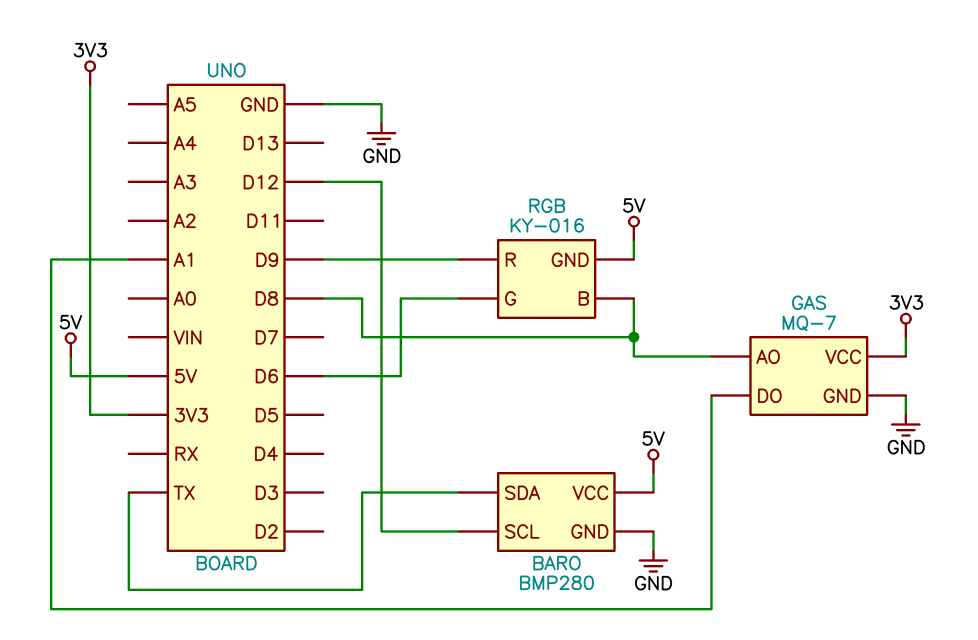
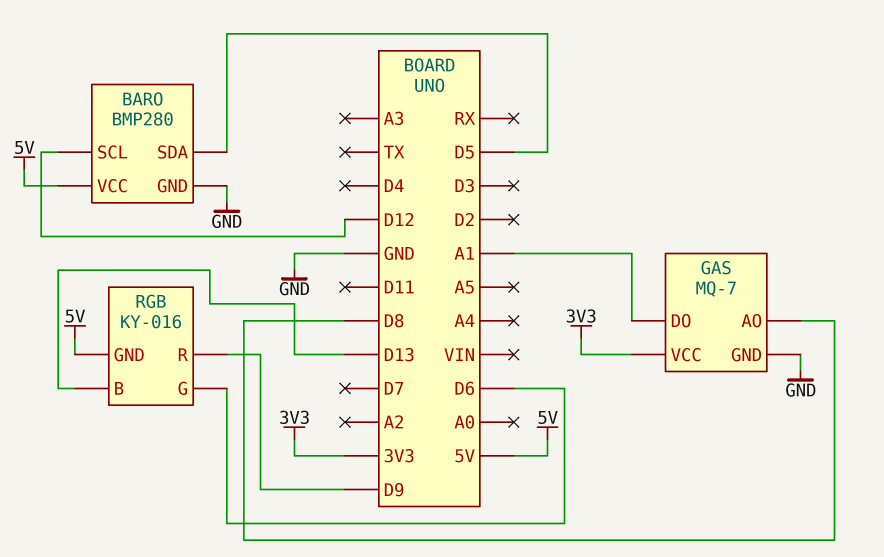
BARO pin SDA: TX -> D5
RGB pin B: D8 -> D13

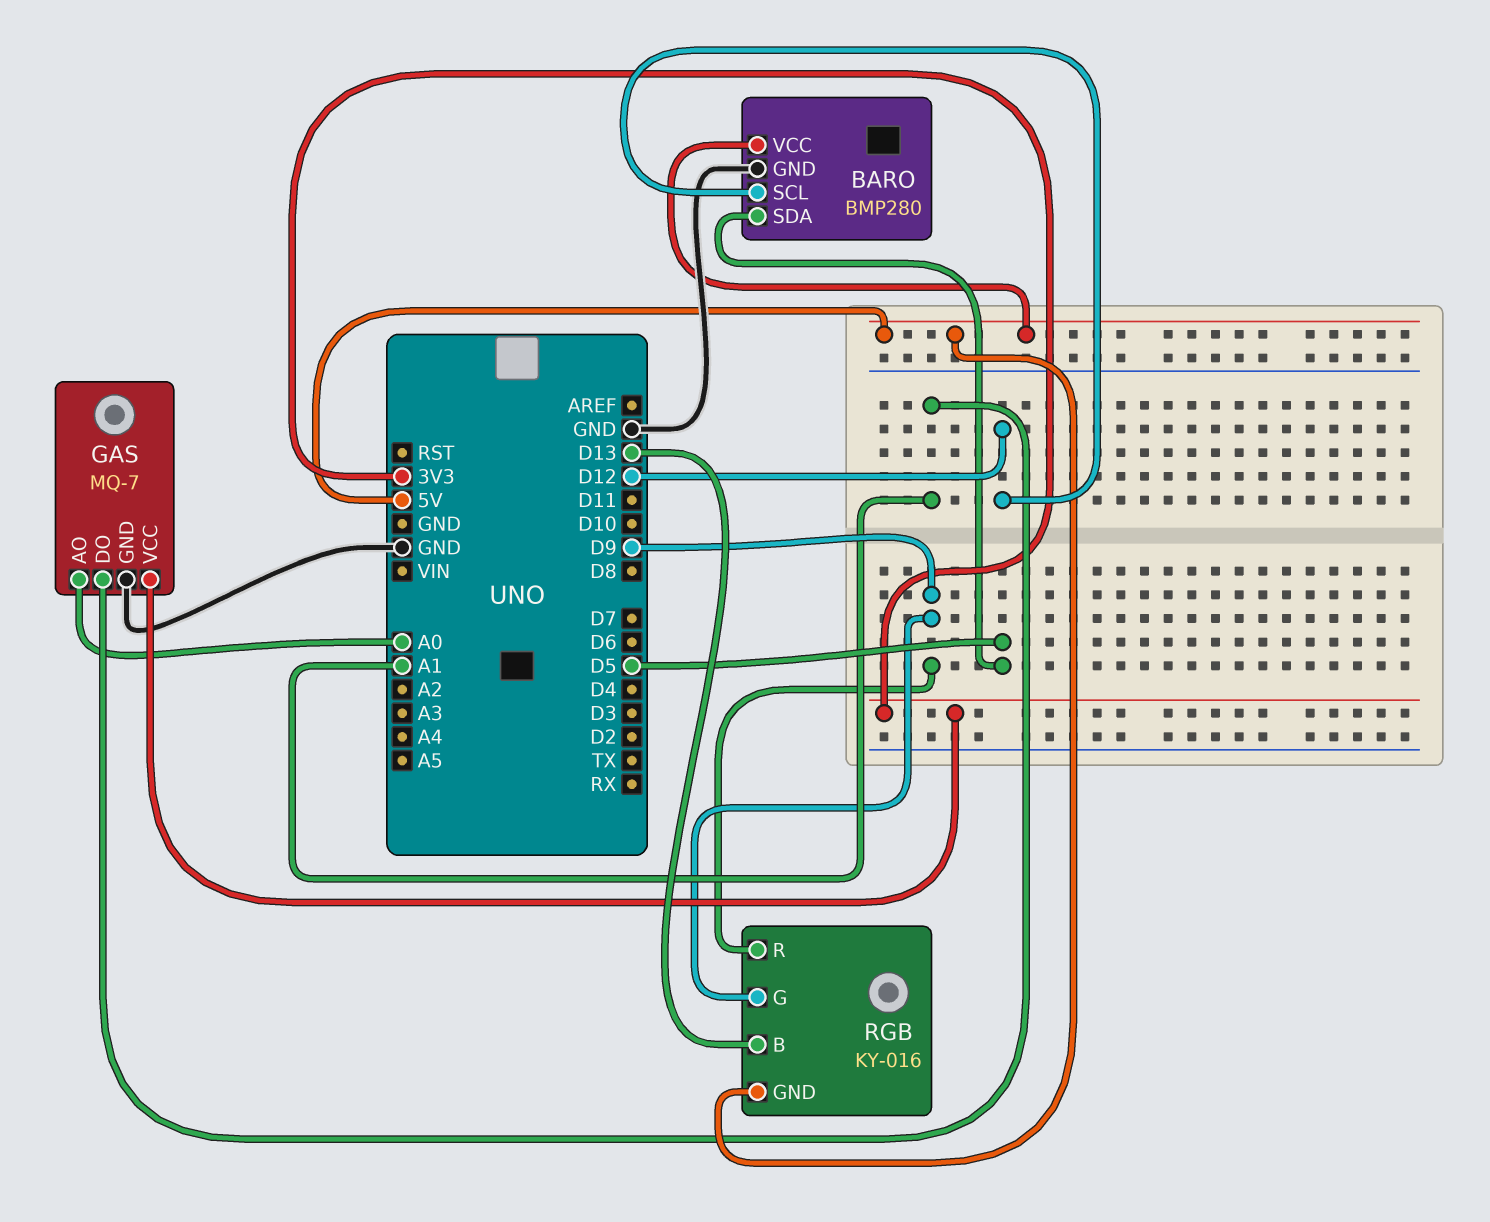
GAS pin AO: D8 -> A0
RGB pin G: D6 -> D9

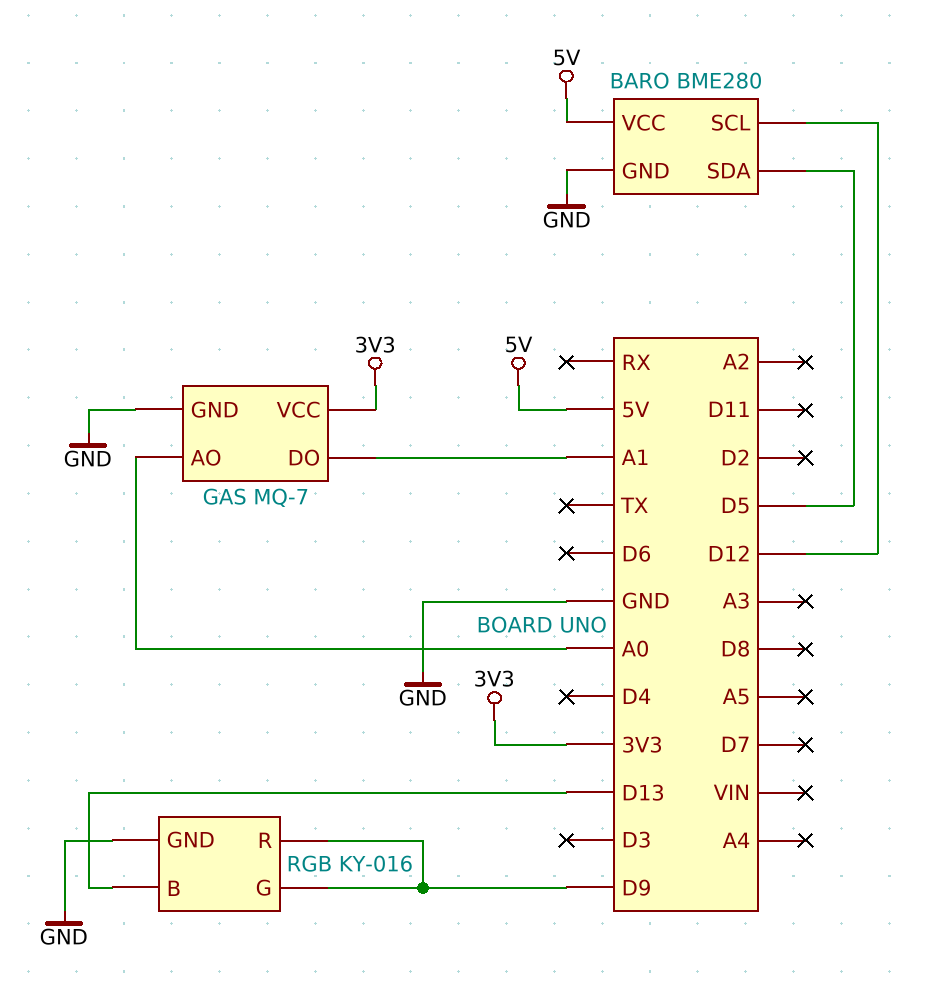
BARO: BMP280 -> BME280
RGB pin GND: 5V -> GND

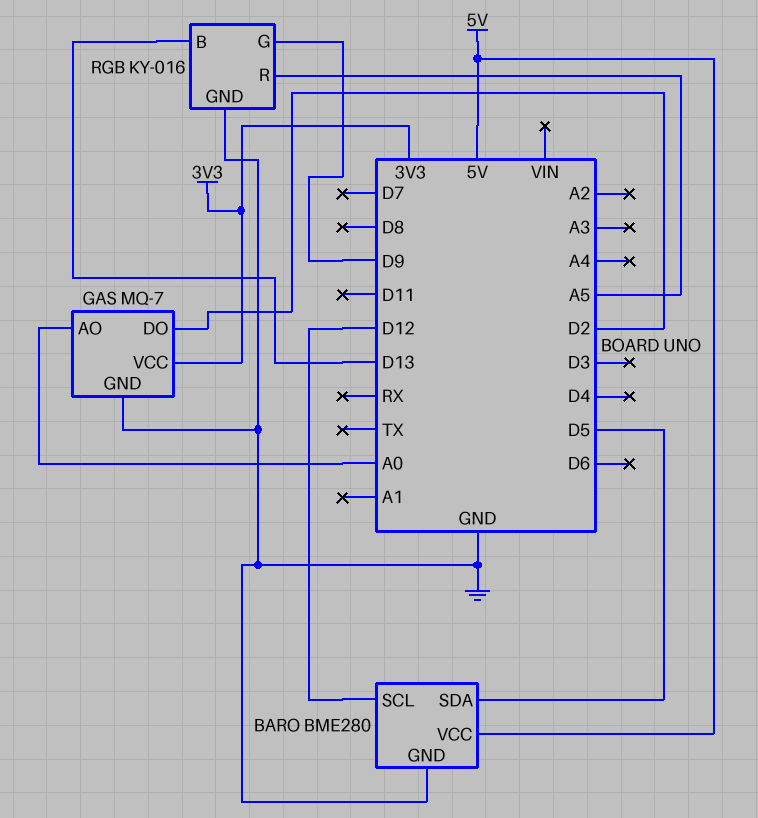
GAS pin DO: A1 -> D2
RGB pin R: D9 -> A5

